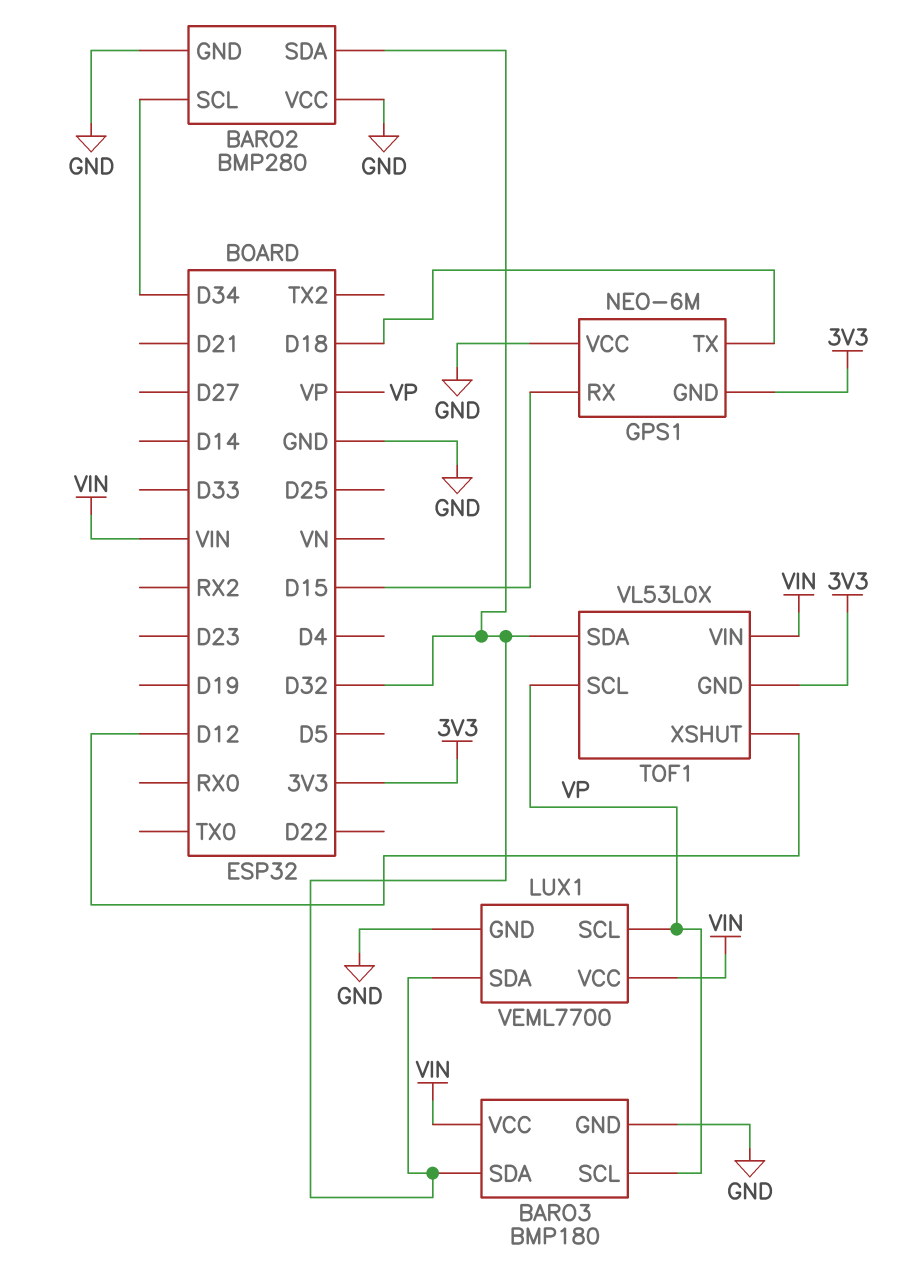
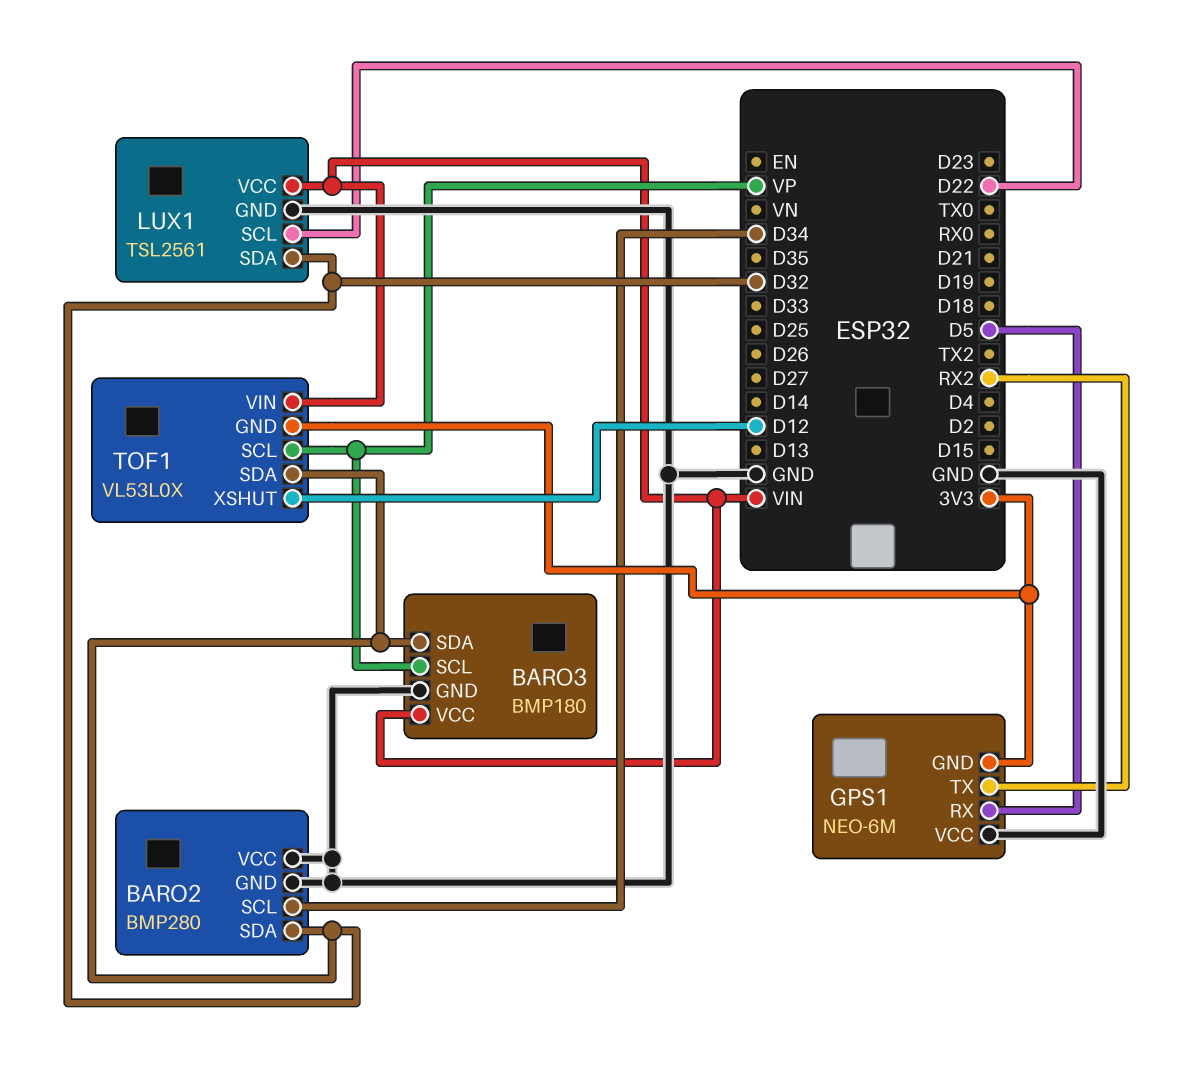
GPS1 pin RX: D15 -> D5
GPS1 pin TX: D18 -> RX2
LUX1: VEML7700 -> TSL2561
LUX1 pin SCL: VP -> D22

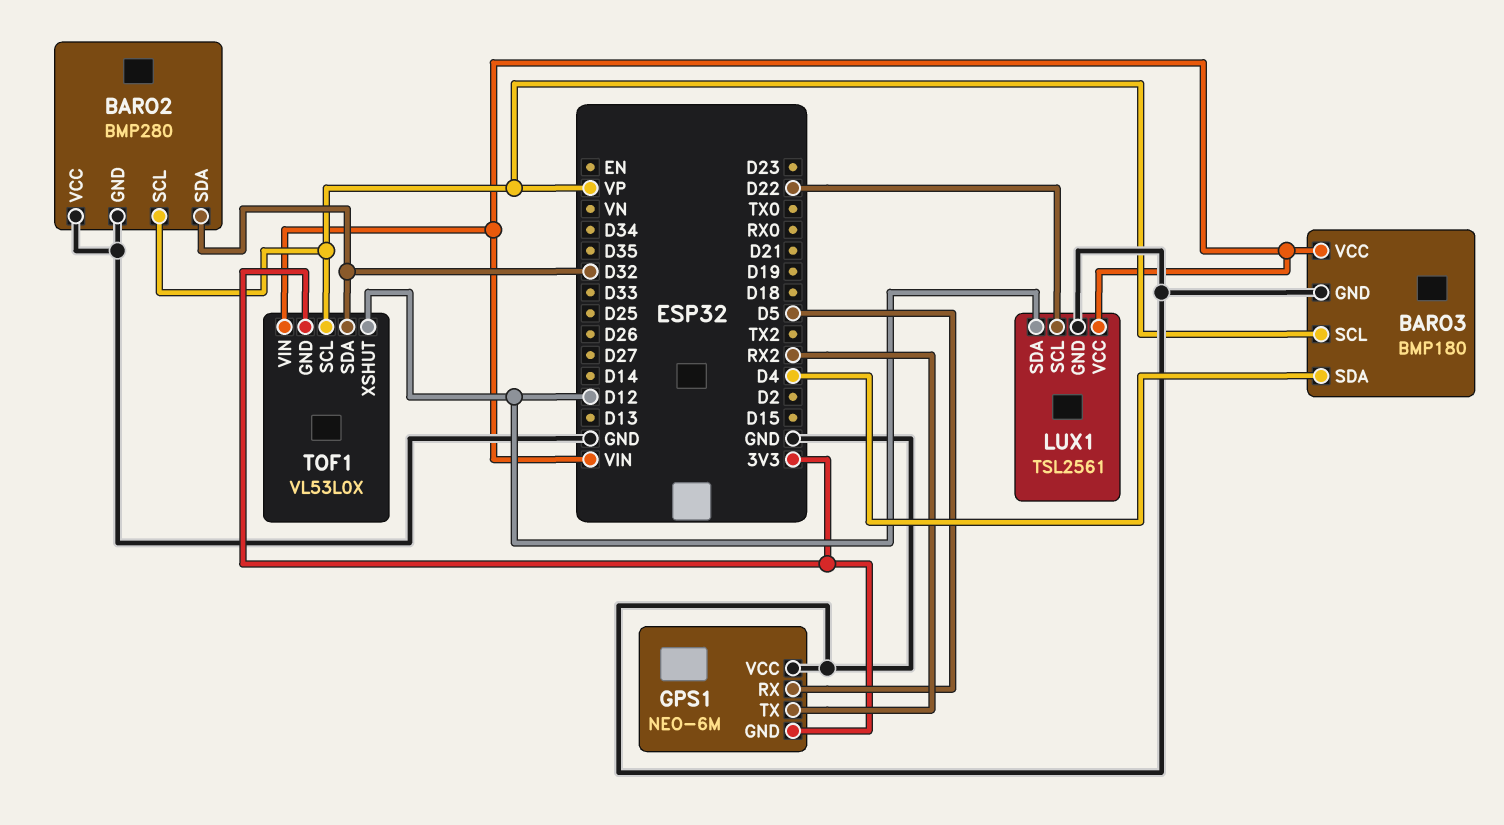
BARO2 pin SCL: D34 -> VP
BARO3 pin SDA: D32 -> D4
LUX1 pin SDA: D32 -> D12

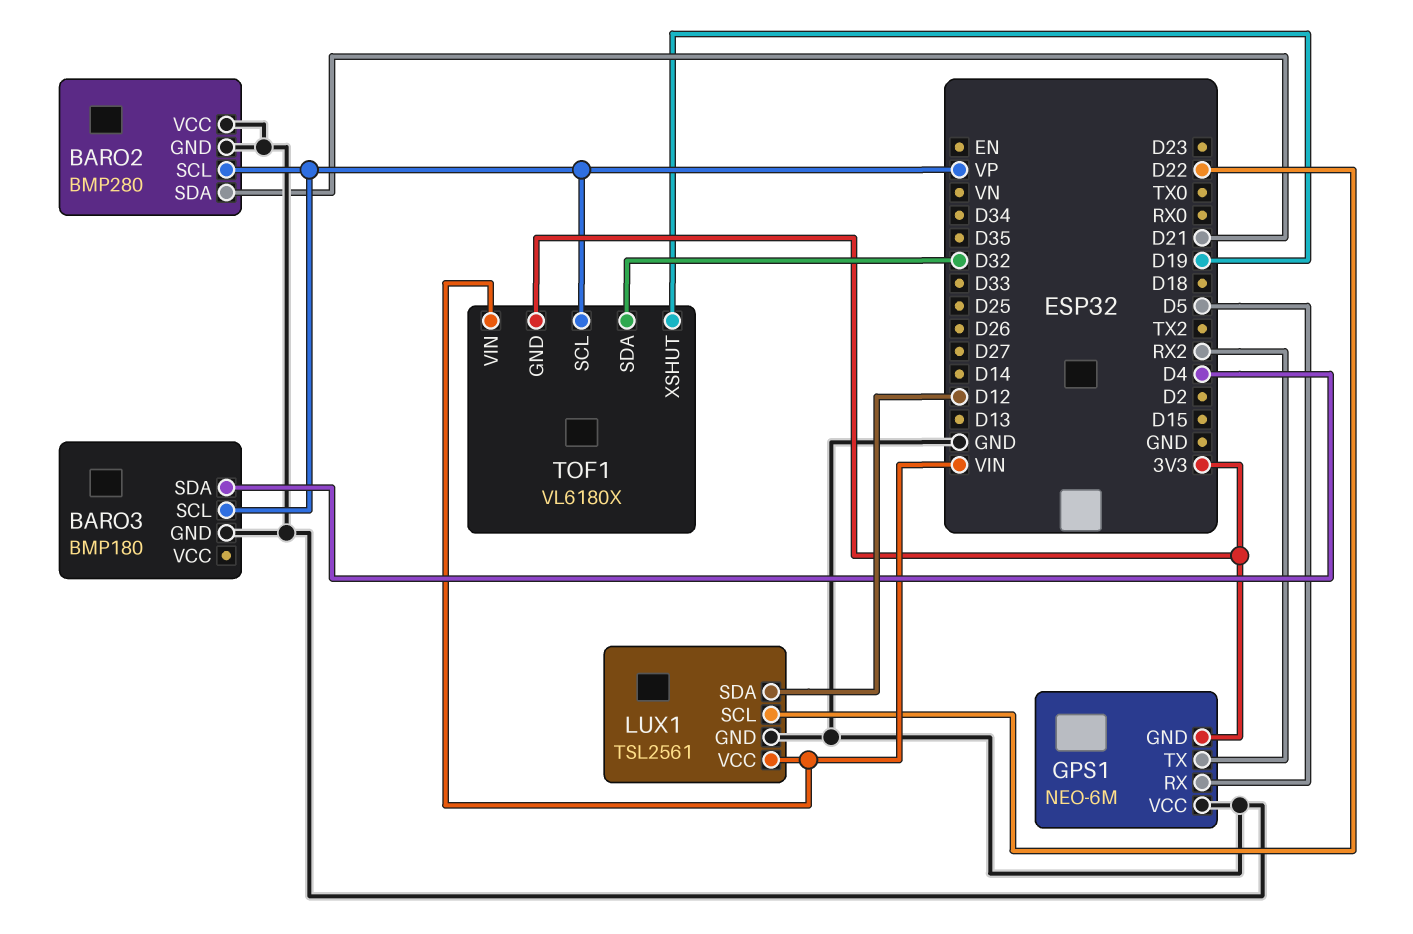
BARO2 pin SDA: D32 -> D21
BARO3 pin VCC: VIN -> none
TOF1: VL53L0X -> VL6180X
TOF1 pin XSHUT: D12 -> D19

